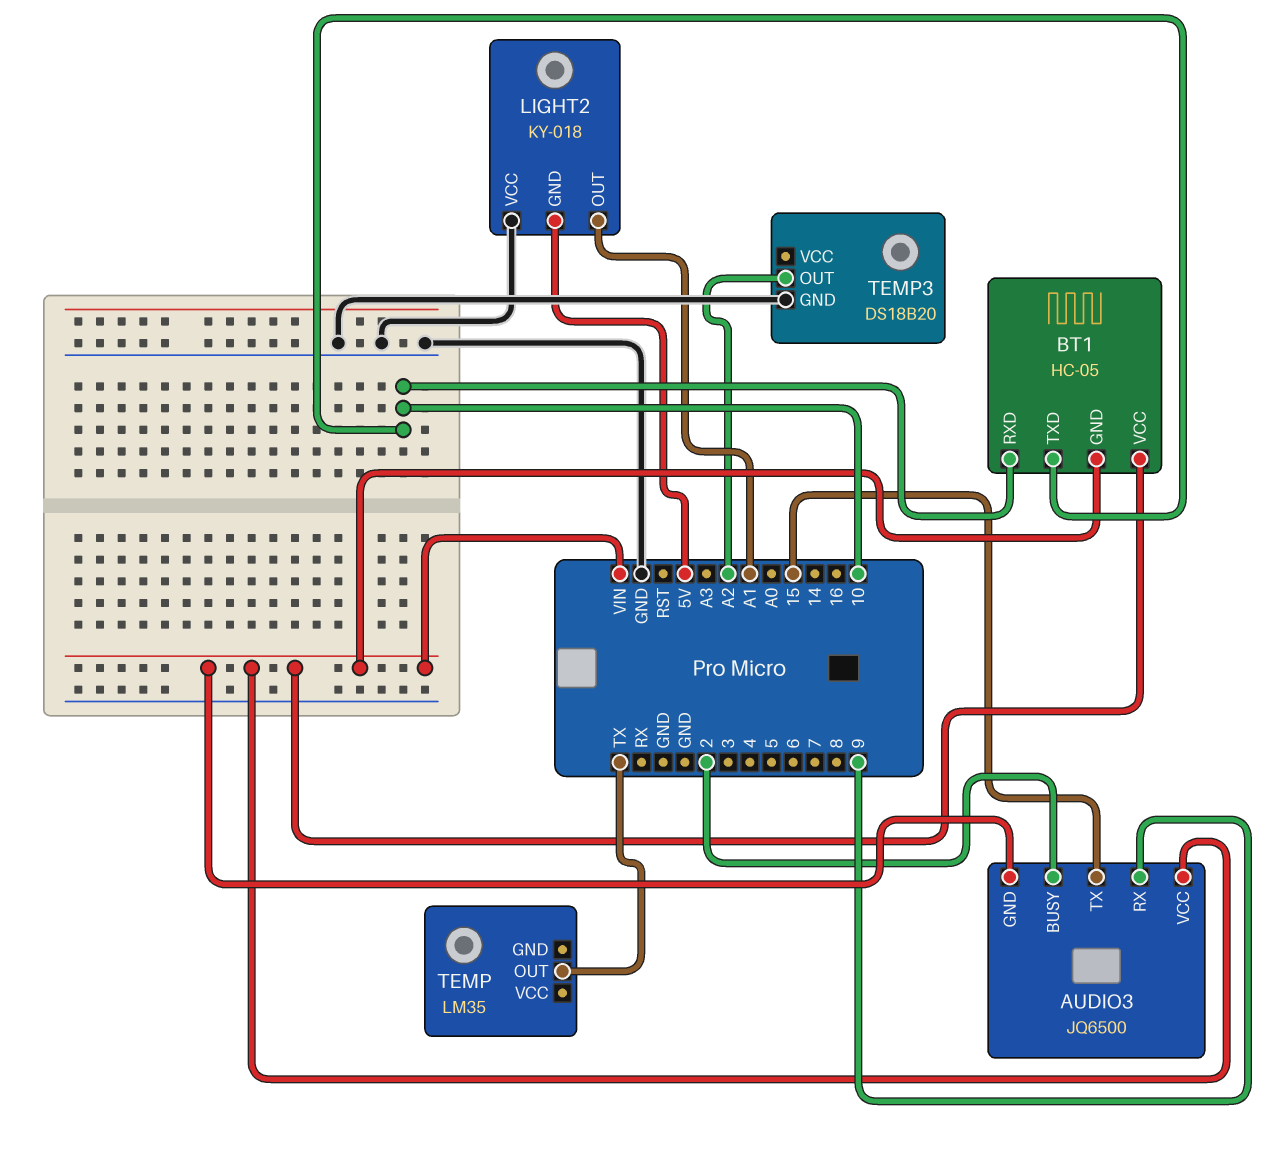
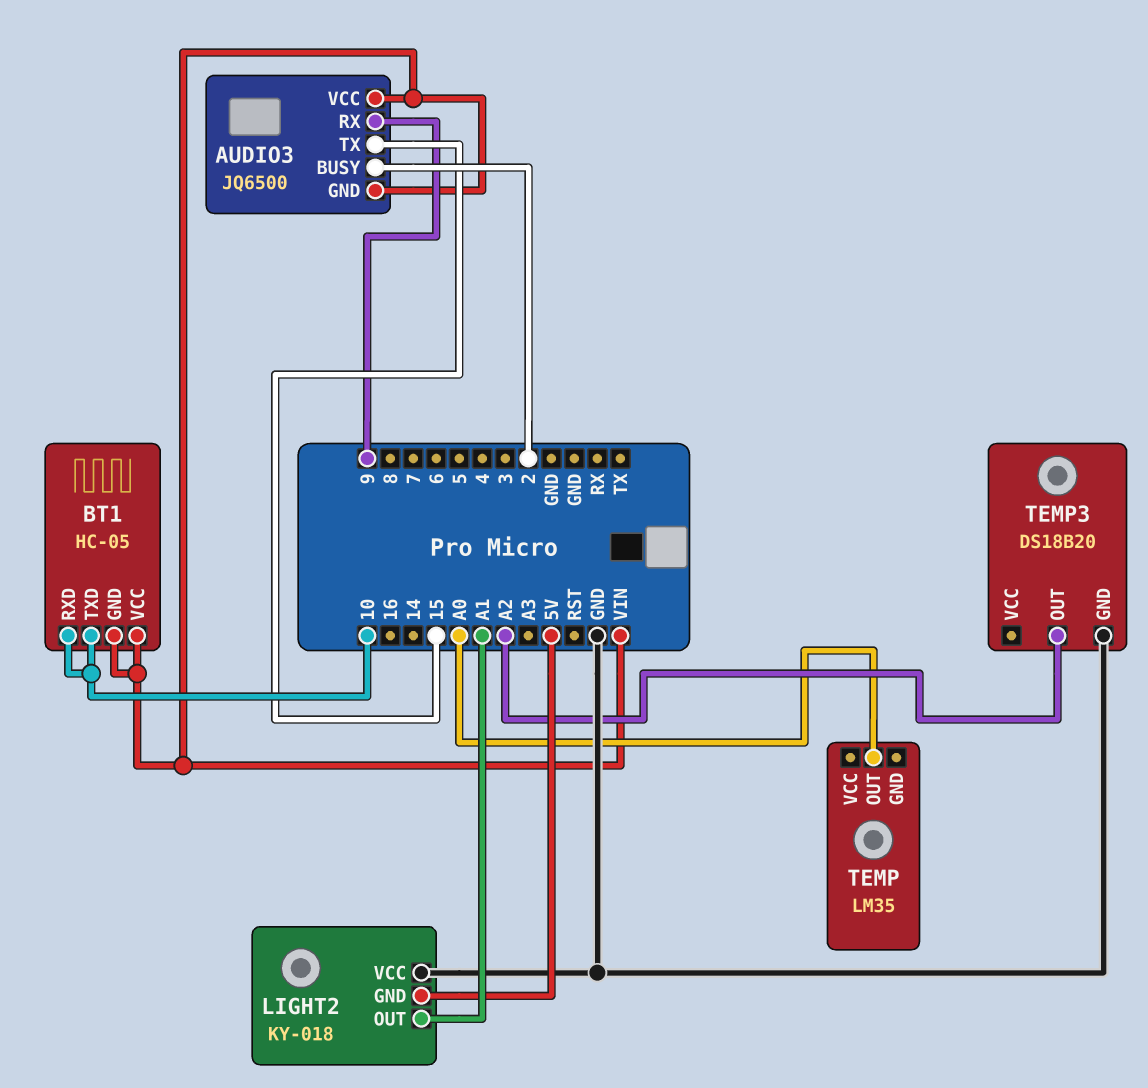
TEMP pin OUT: TX -> A0

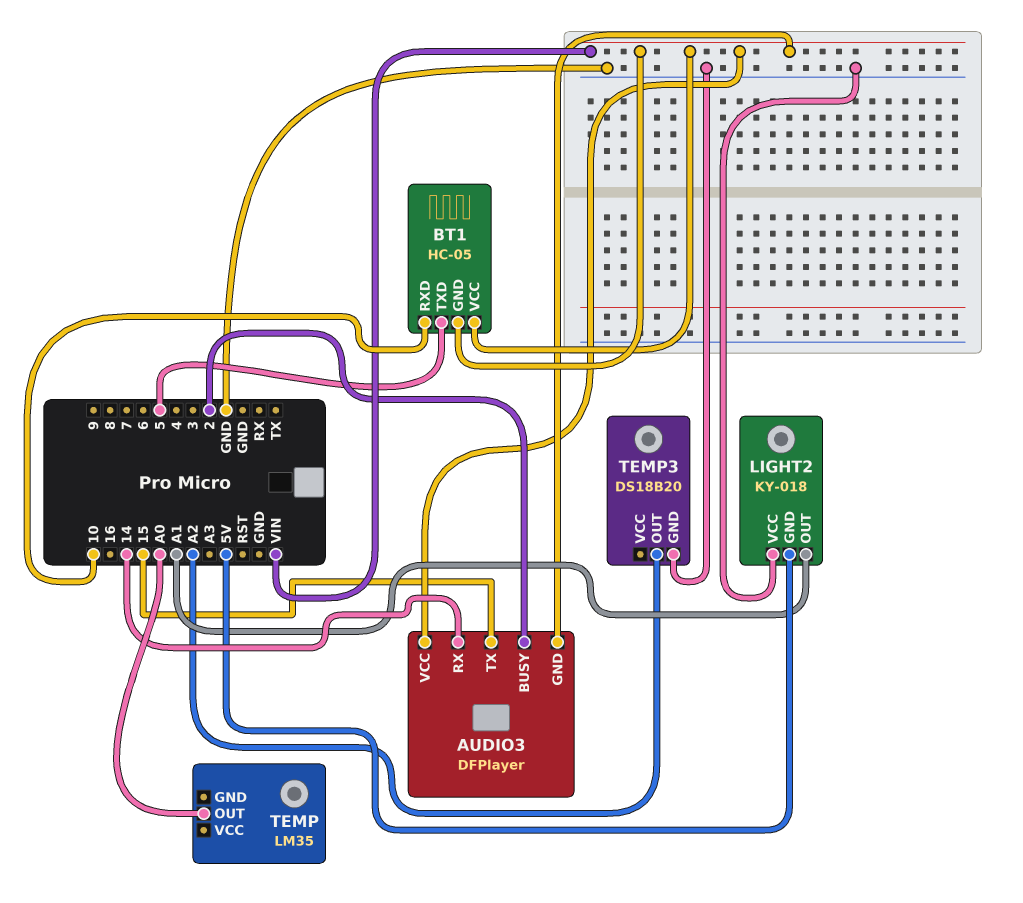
AUDIO3: JQ6500 -> DFPlayer
AUDIO3 pin RX: 9 -> 14
BT1 pin TXD: 10 -> 5

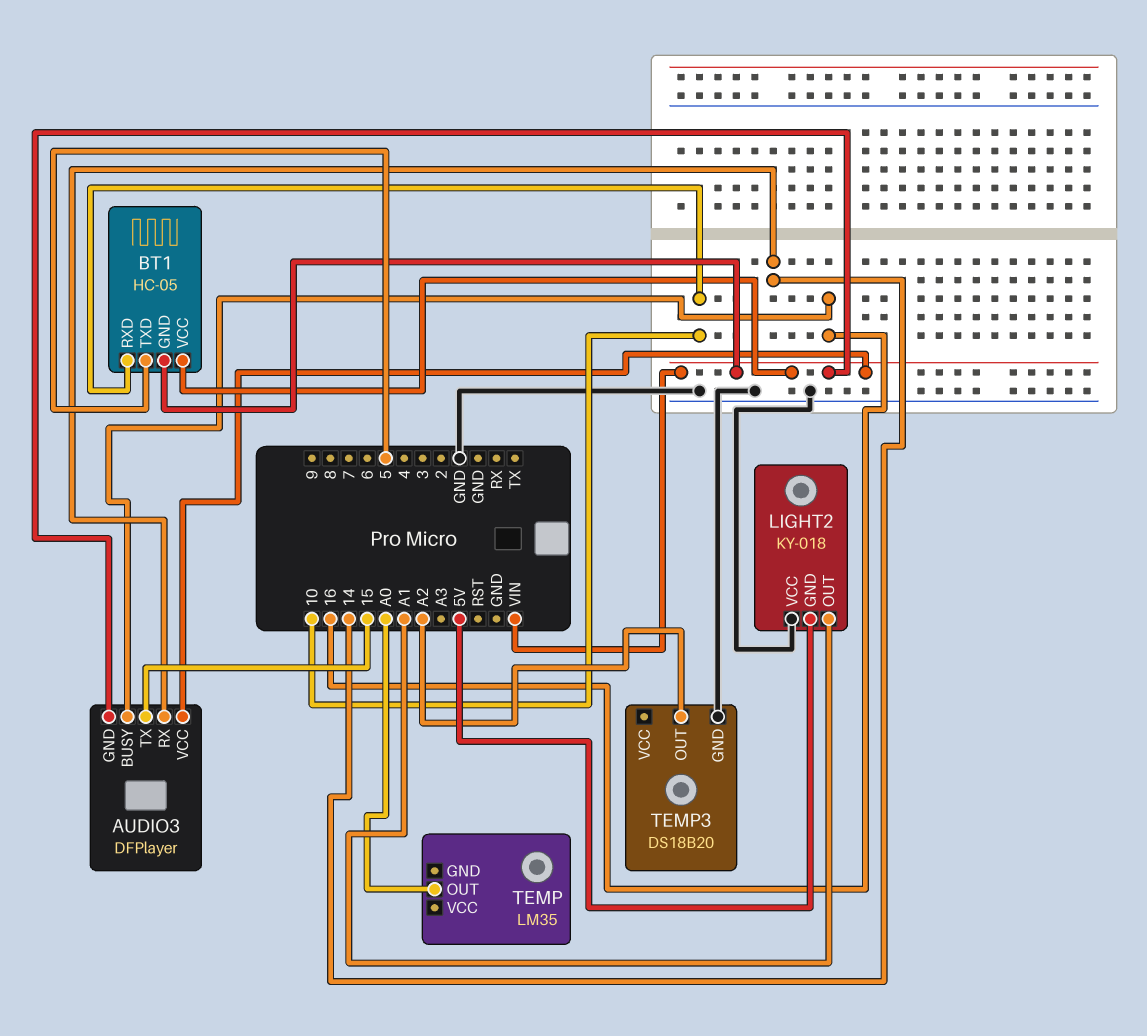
AUDIO3 pin BUSY: 2 -> 16

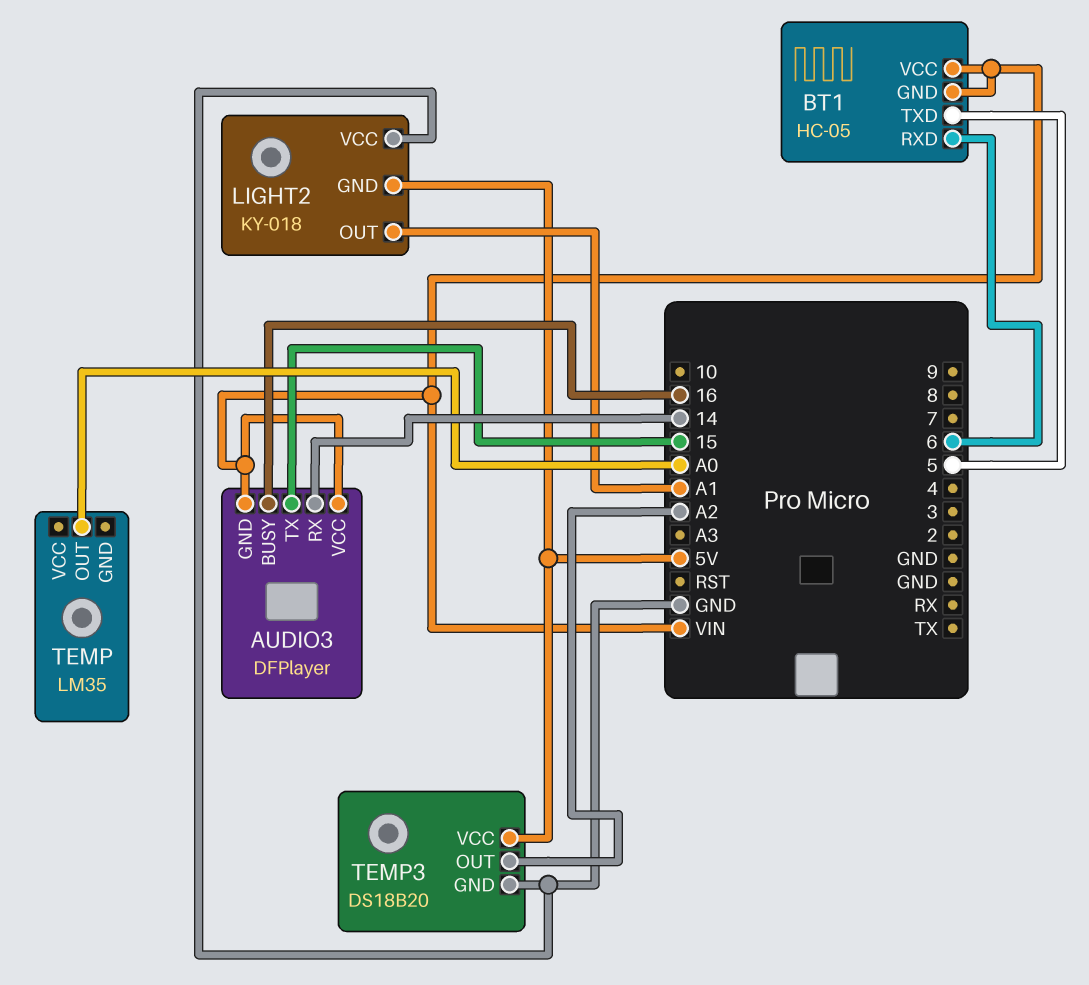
BT1 pin RXD: 10 -> 6
TEMP3 pin VCC: none -> 5V

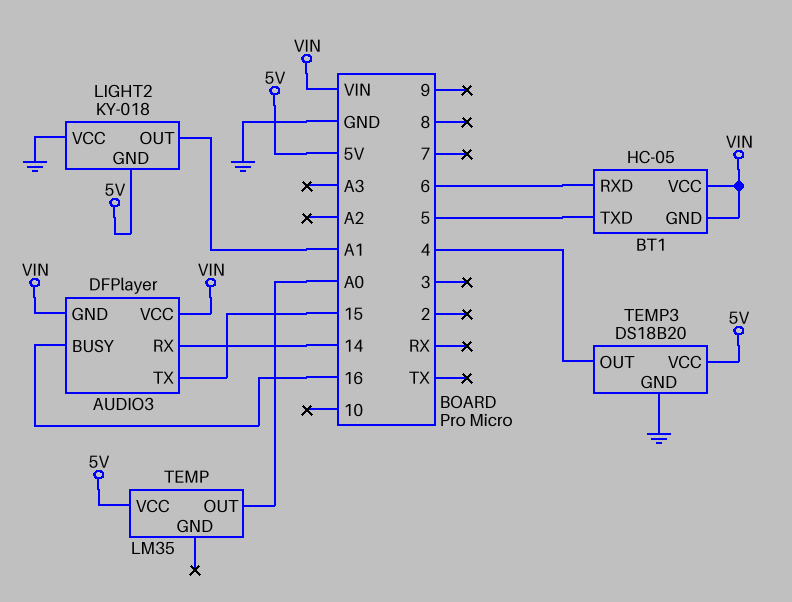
TEMP pin VCC: none -> 5V
TEMP3 pin OUT: A2 -> 4

